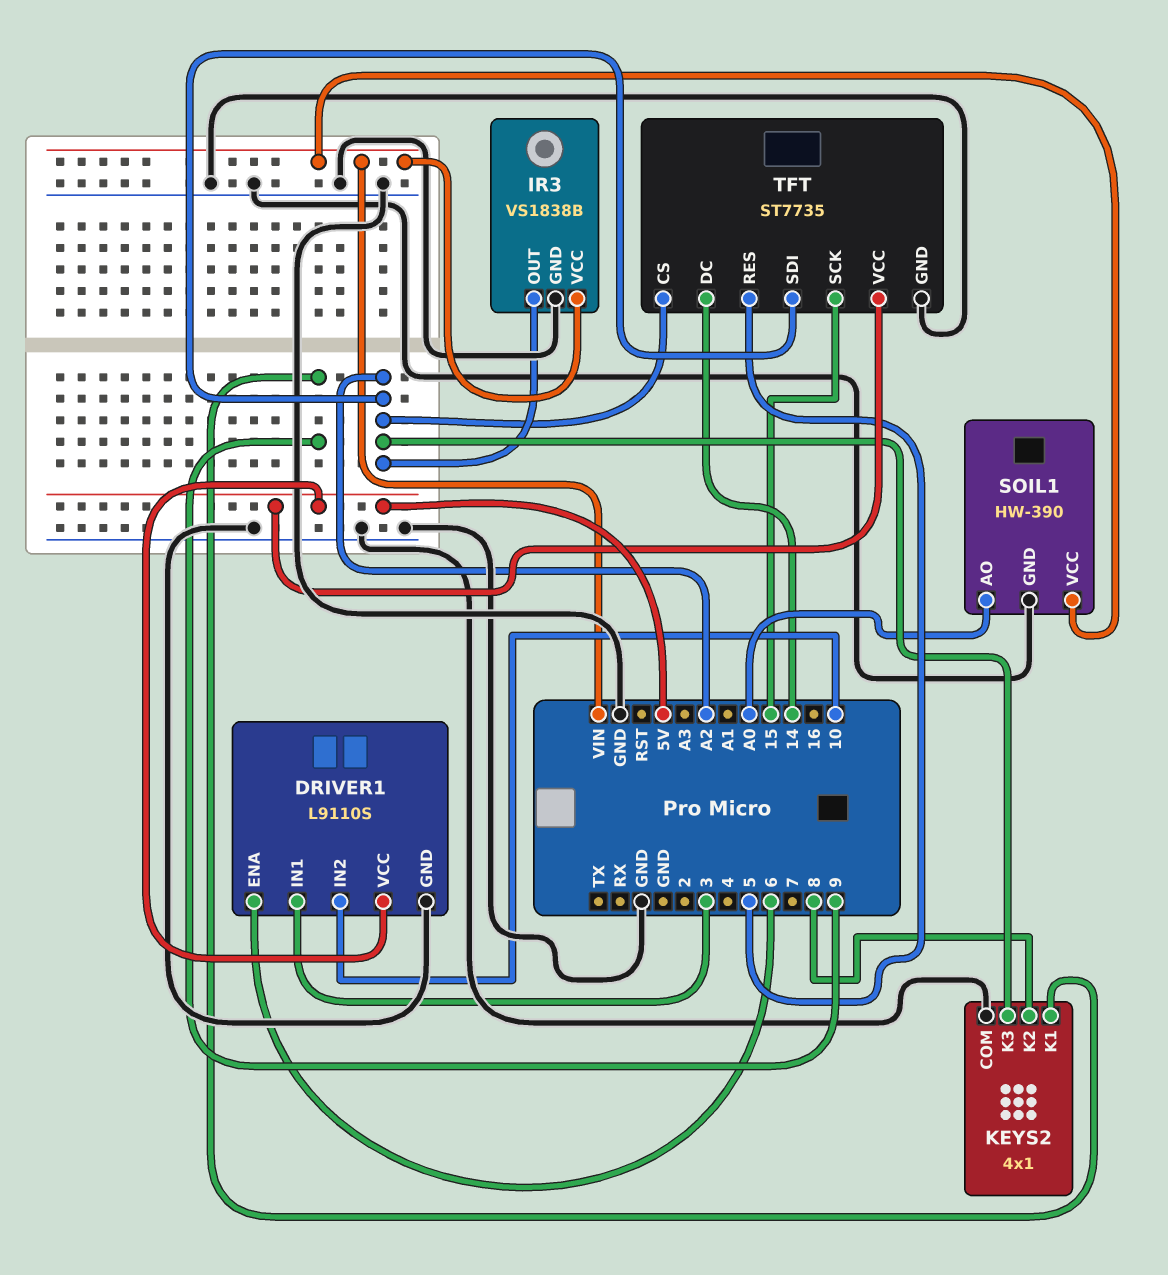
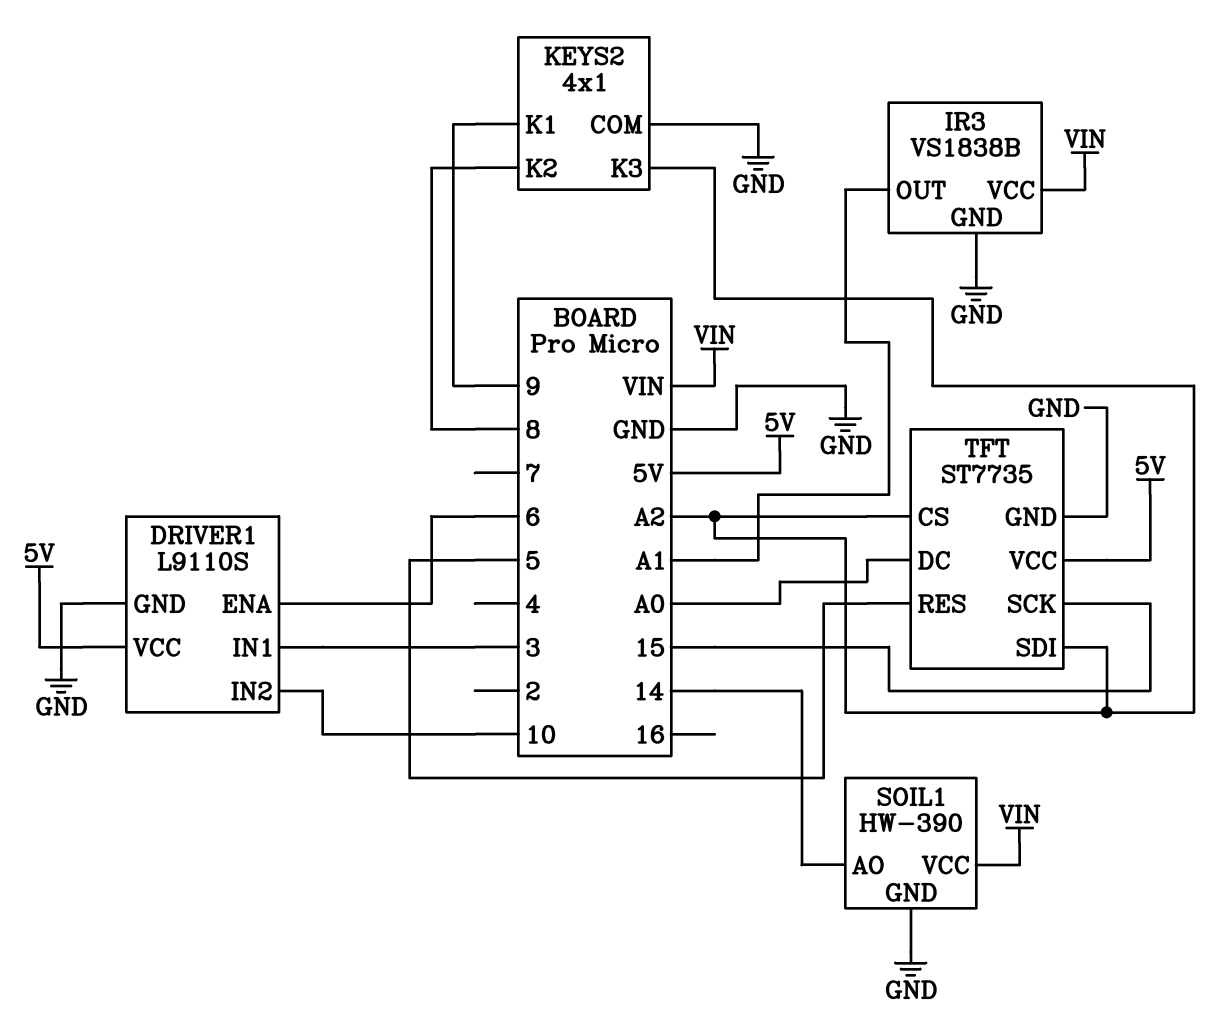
IR3 pin OUT: A2 -> A1
SOIL1 pin AO: A0 -> 14
TFT pin DC: 14 -> A0

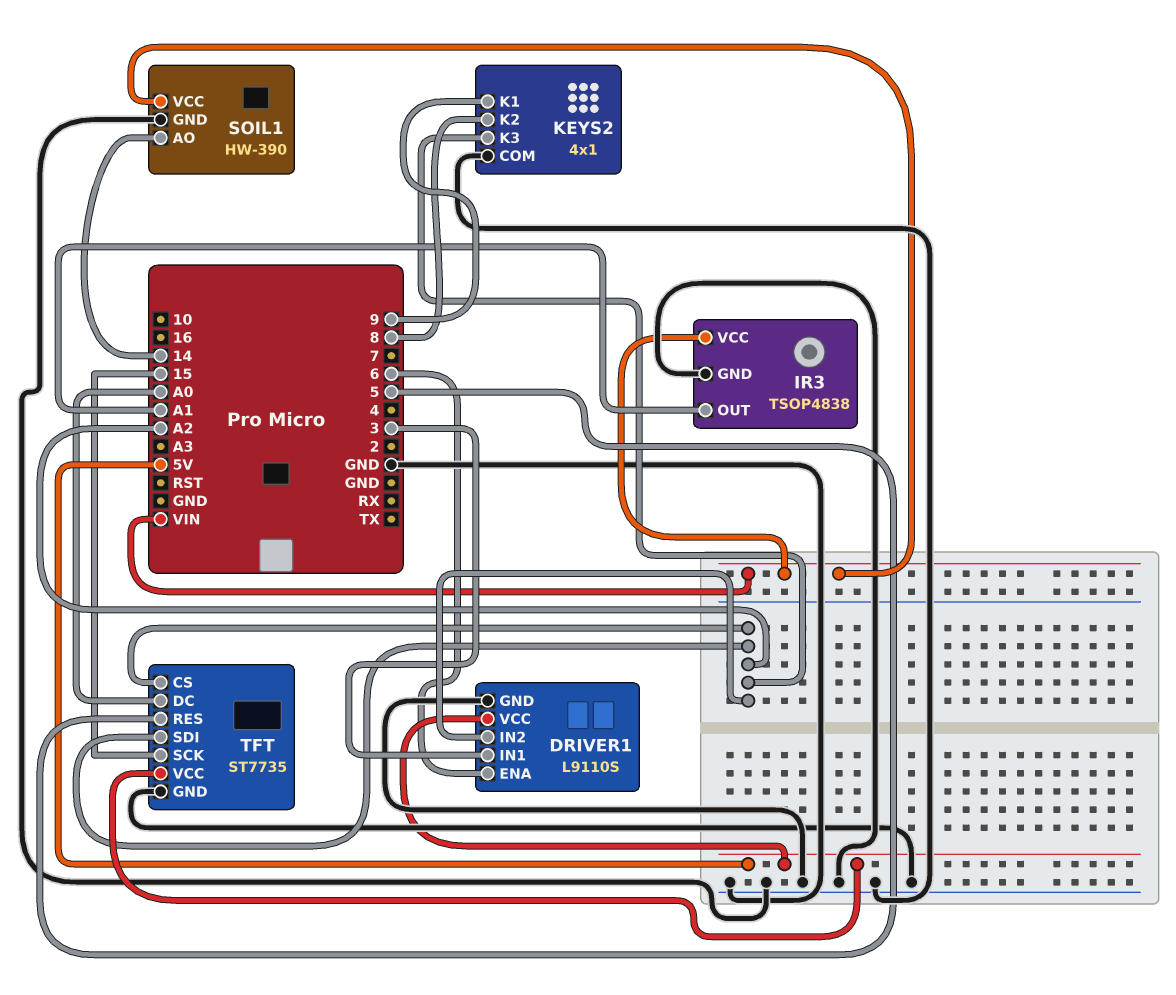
DRIVER1 pin IN2: 10 -> A2
IR3: VS1838B -> TSOP4838

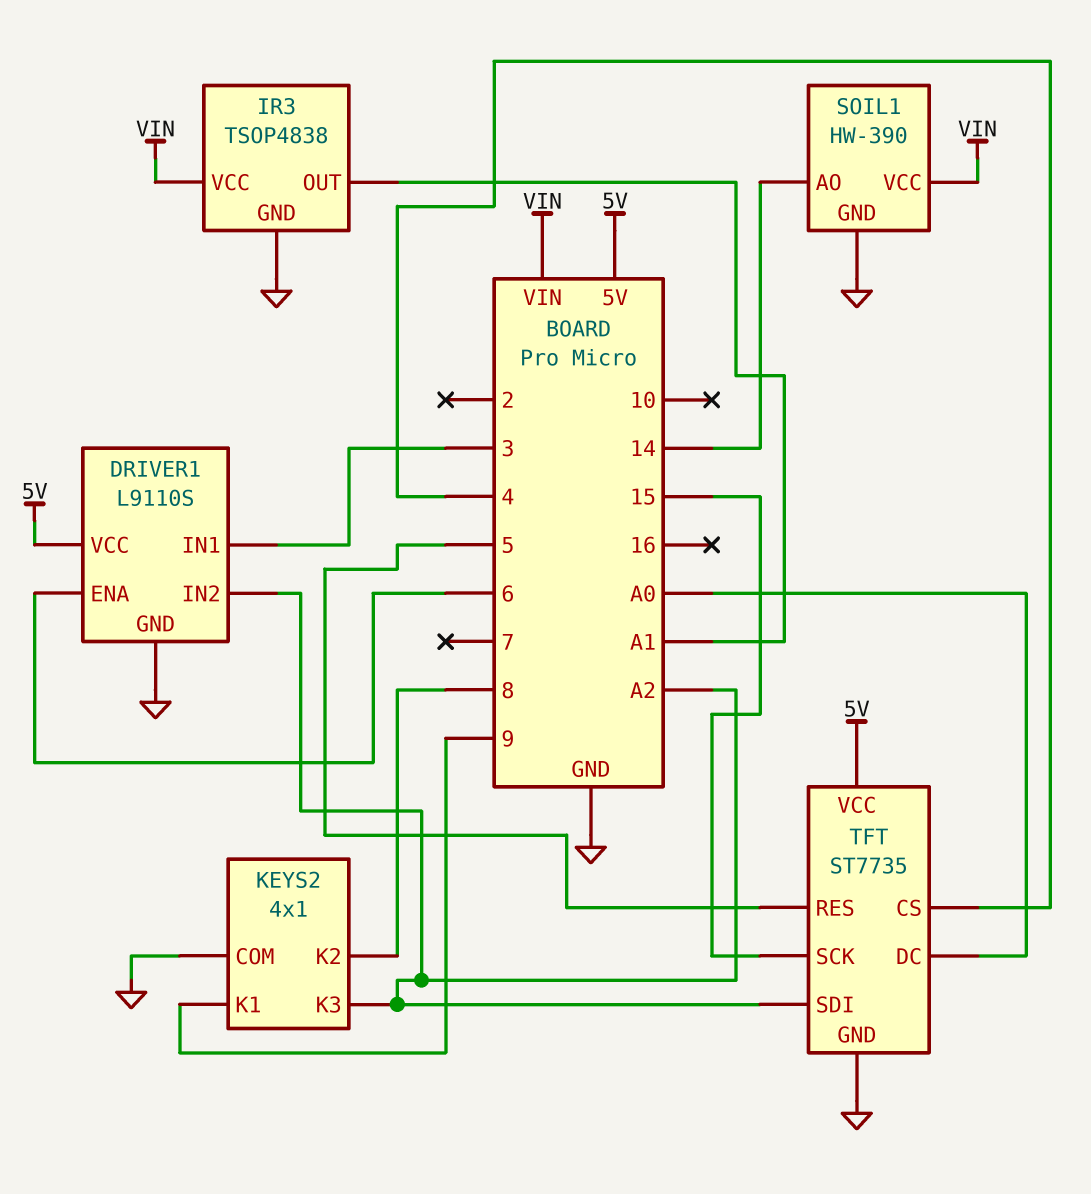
TFT pin CS: A2 -> 4

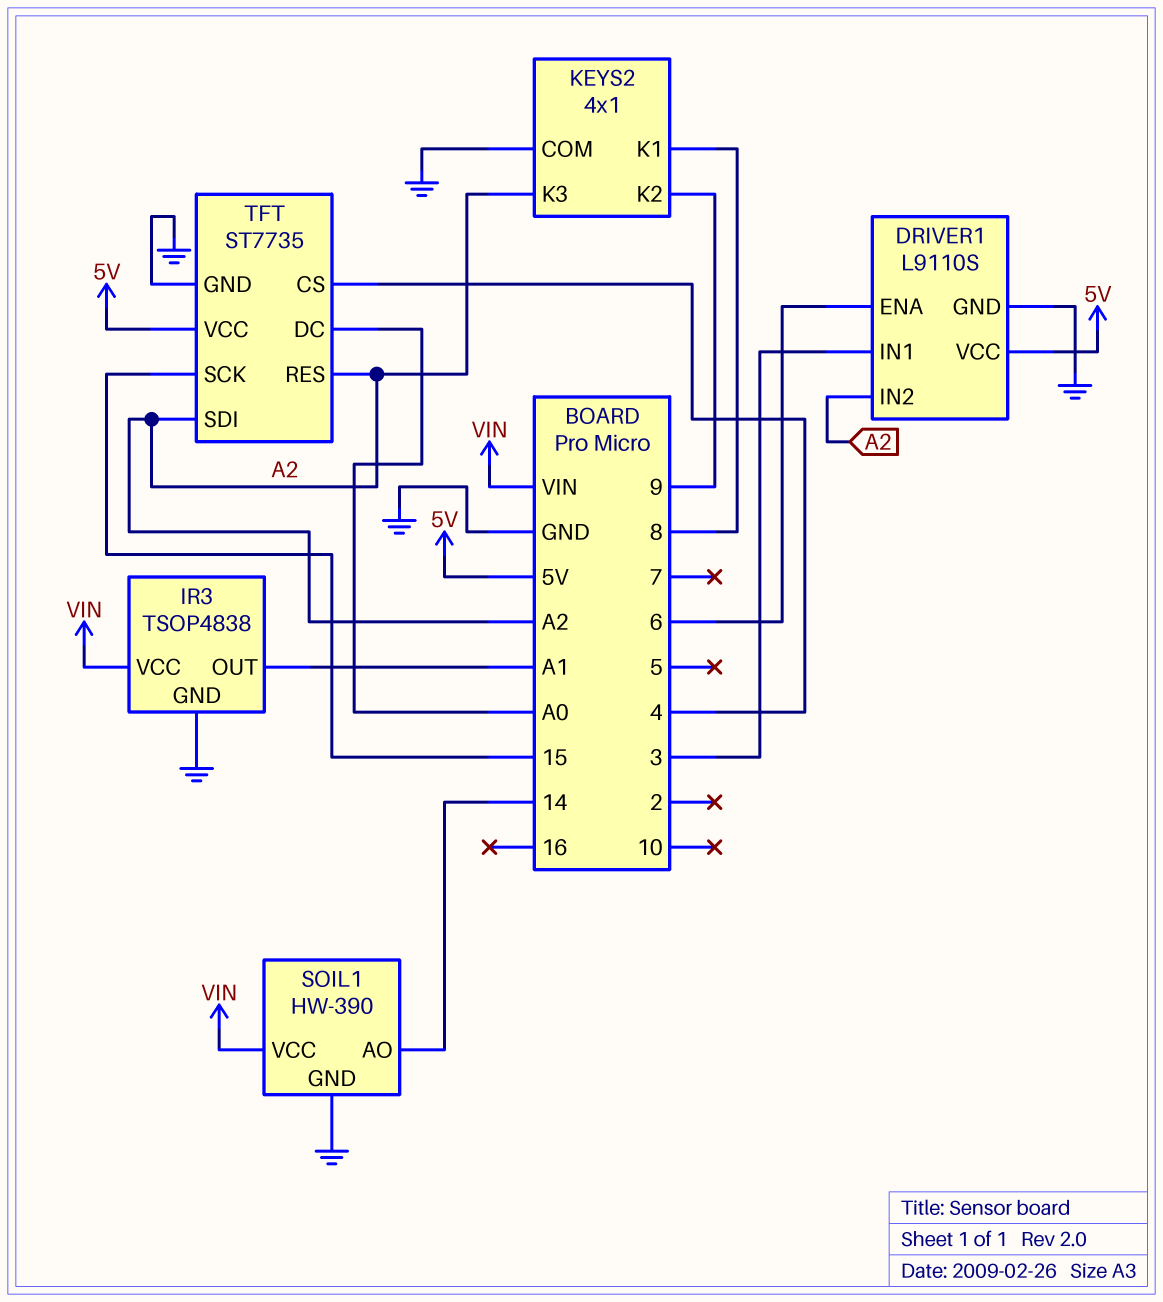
KEYS2 pin K1: 9 -> 8
KEYS2 pin K2: 8 -> 9
TFT pin RES: 5 -> A2

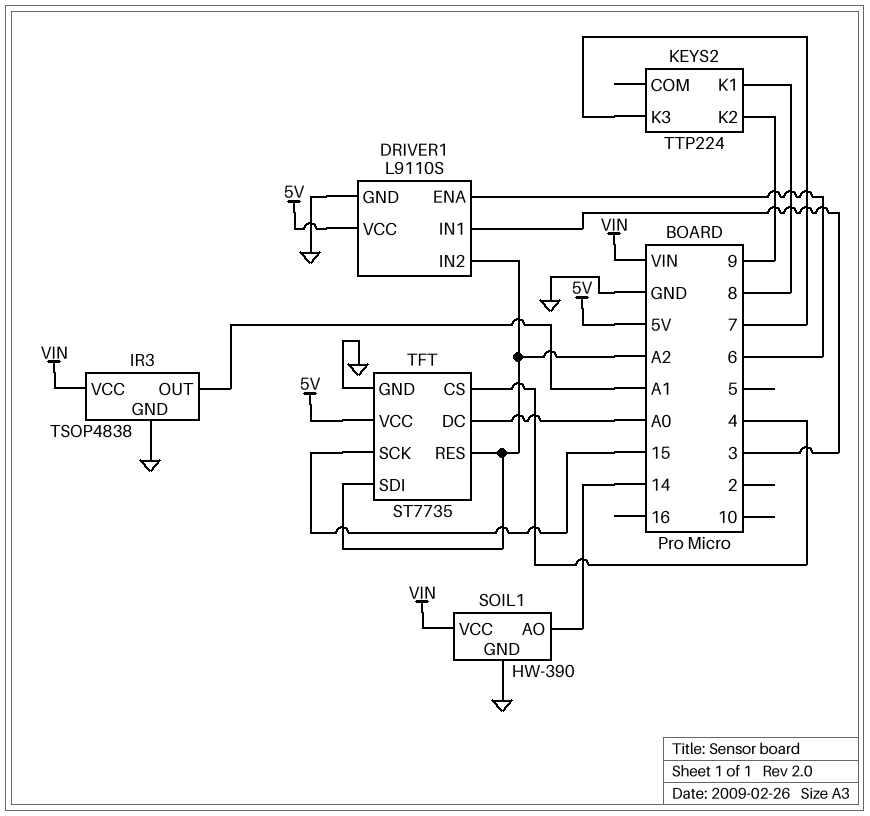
KEYS2: 4x1 -> TTP224
KEYS2 pin COM: GND -> none
KEYS2 pin K3: A2 -> 7

